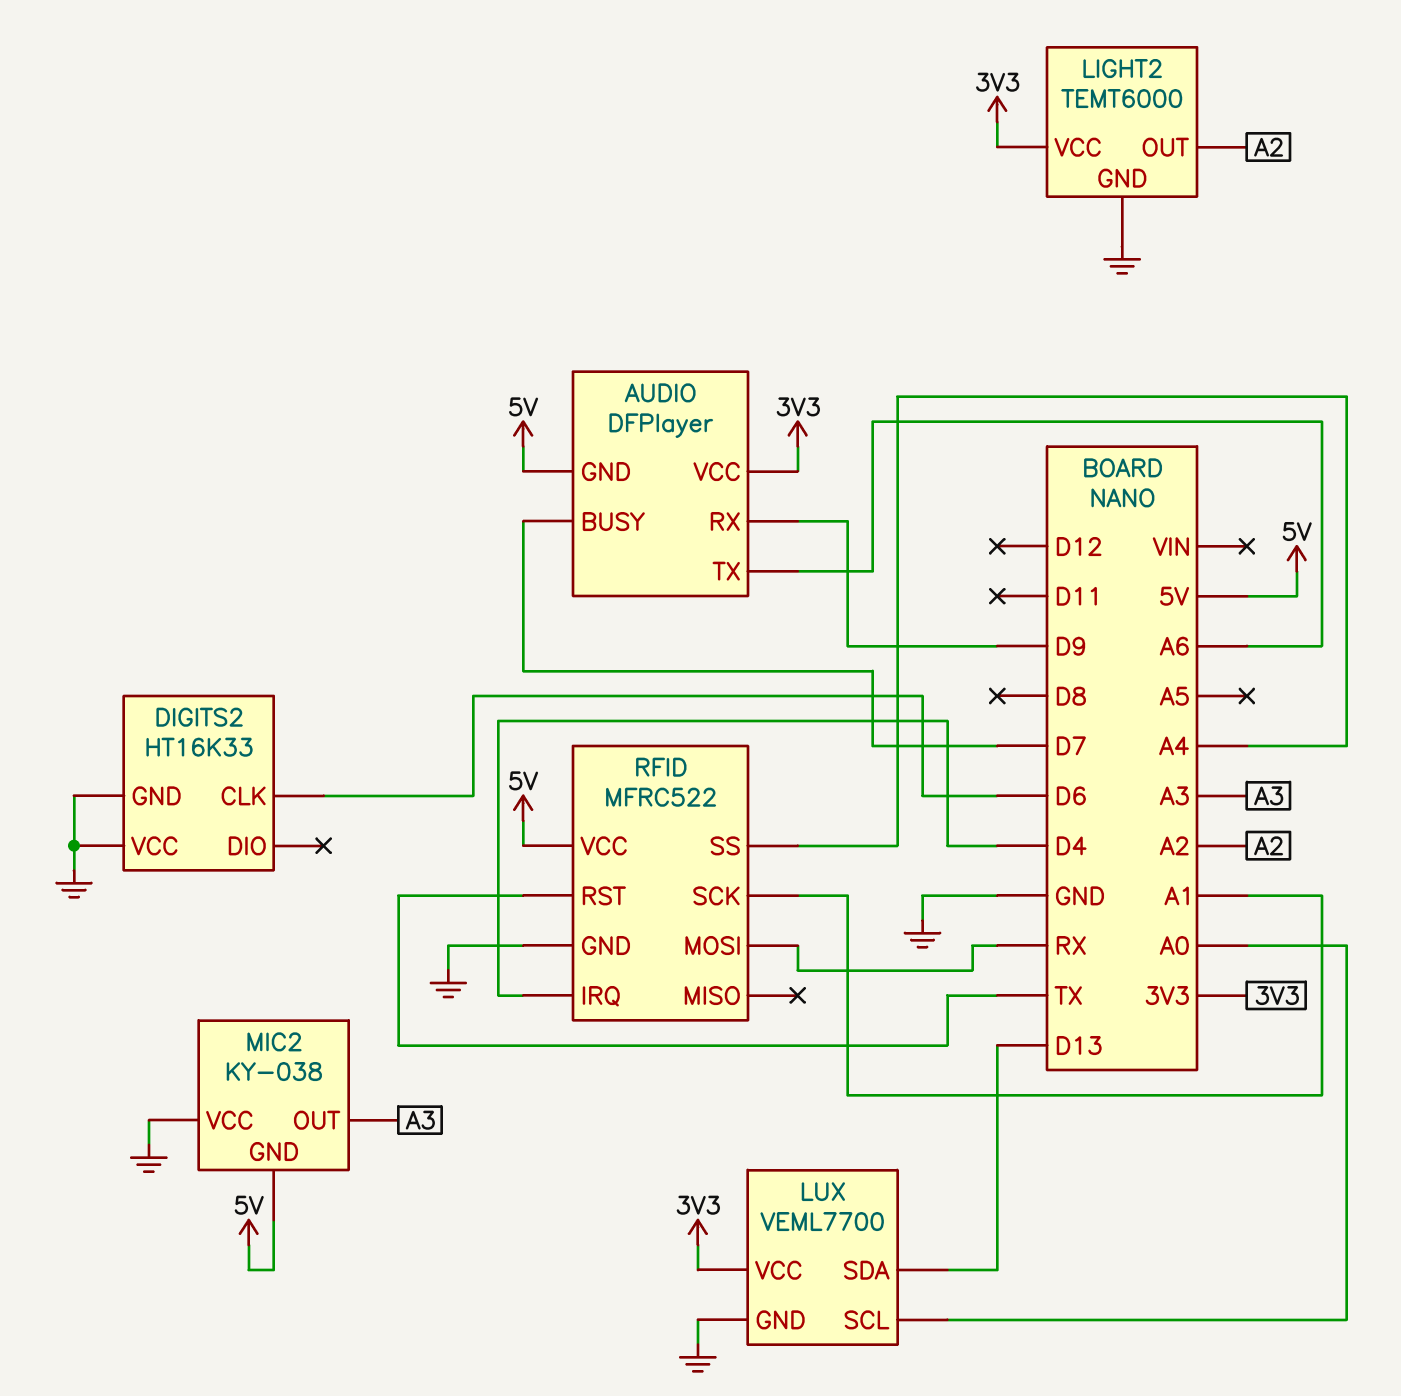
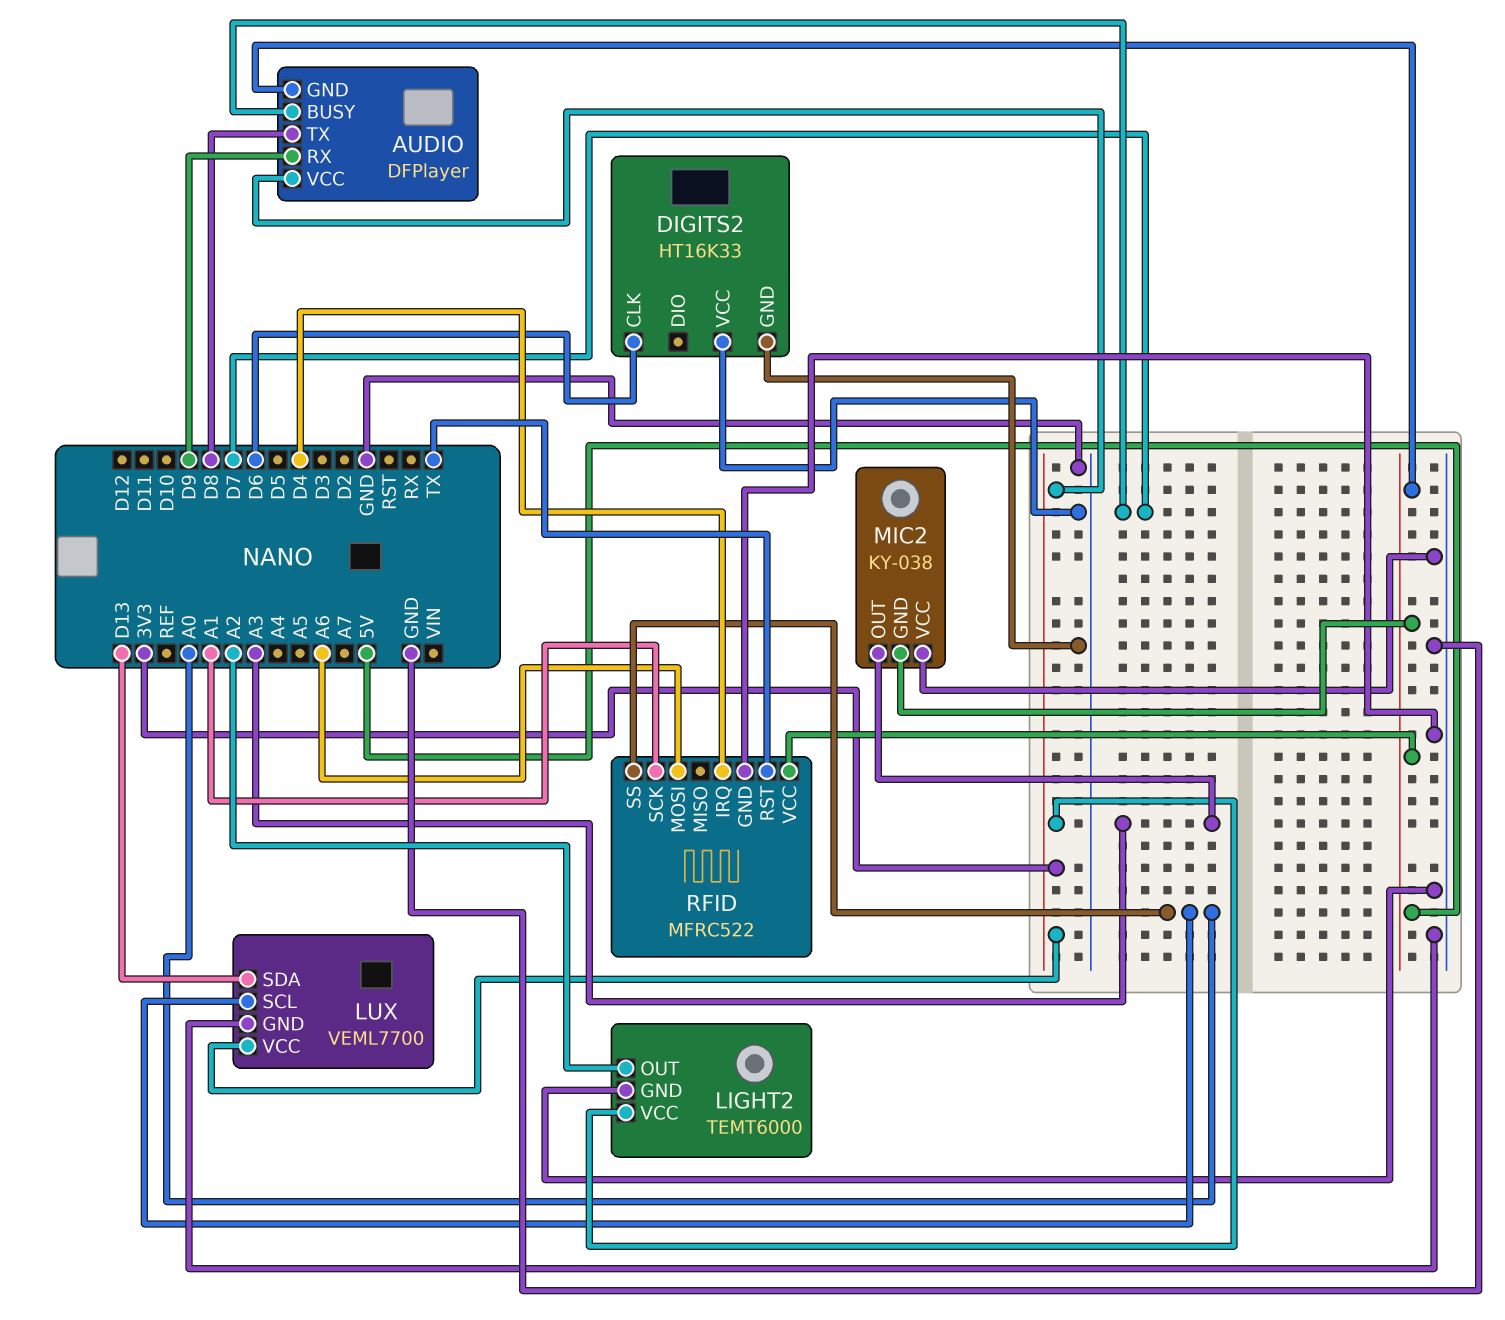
AUDIO pin TX: A6 -> D8
RFID pin MOSI: RX -> A6
RFID pin SS: A4 -> A0

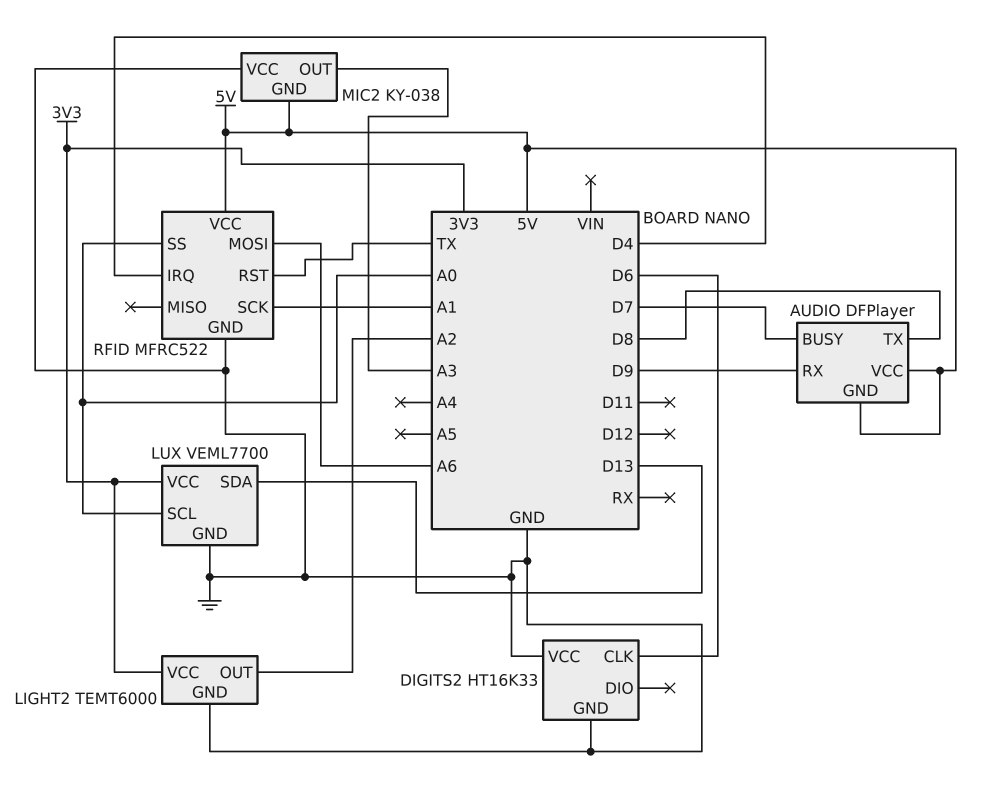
AUDIO pin VCC: 3V3 -> 5V

